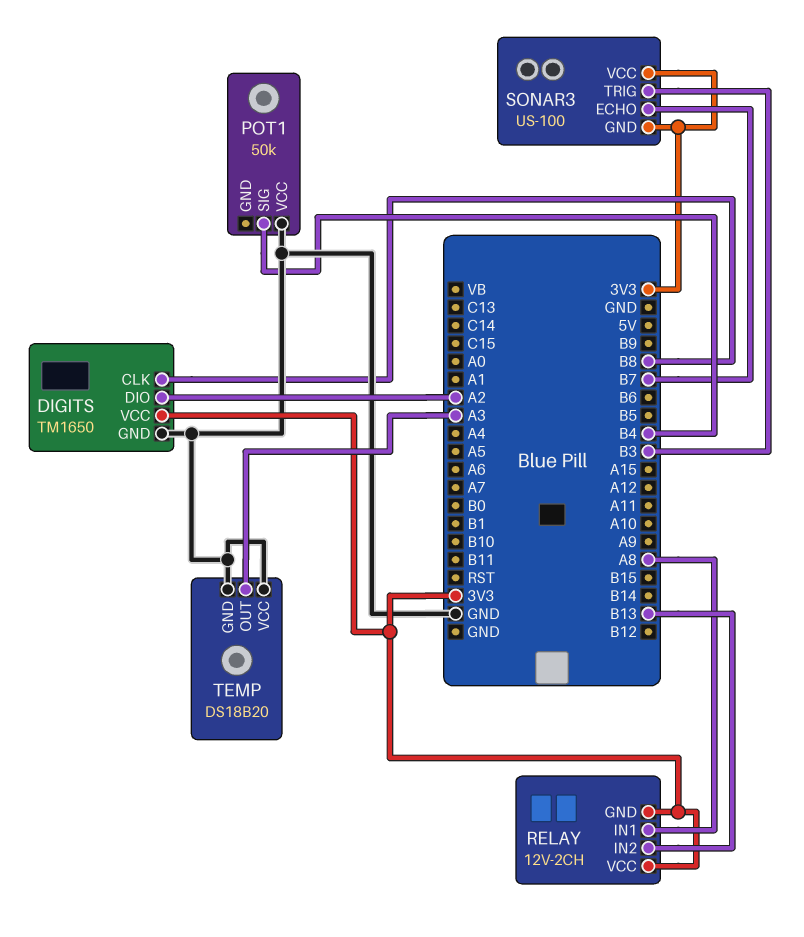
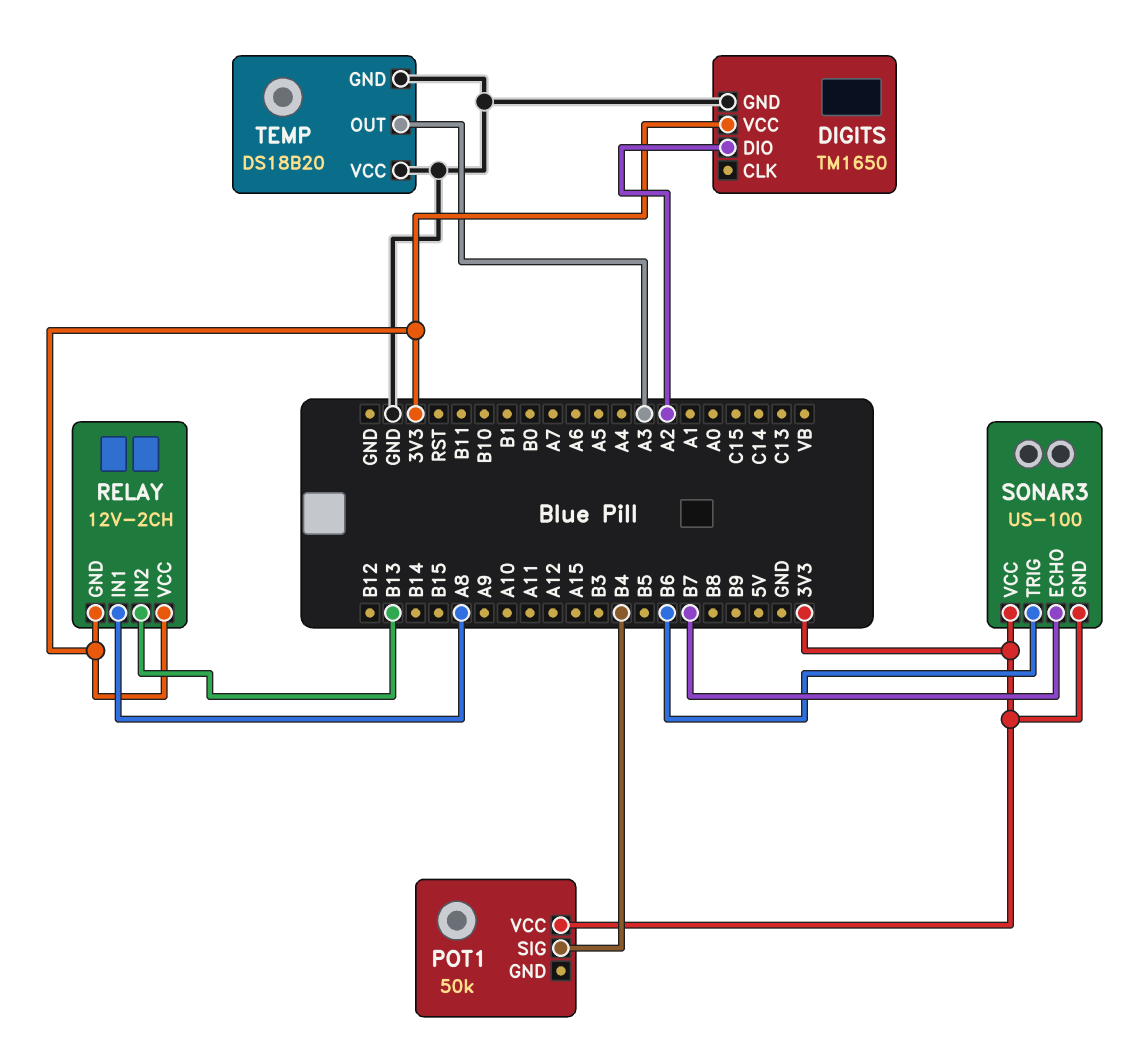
DIGITS pin CLK: B8 -> none
POT1 pin VCC: GND -> 3V3
SONAR3 pin TRIG: B3 -> B6

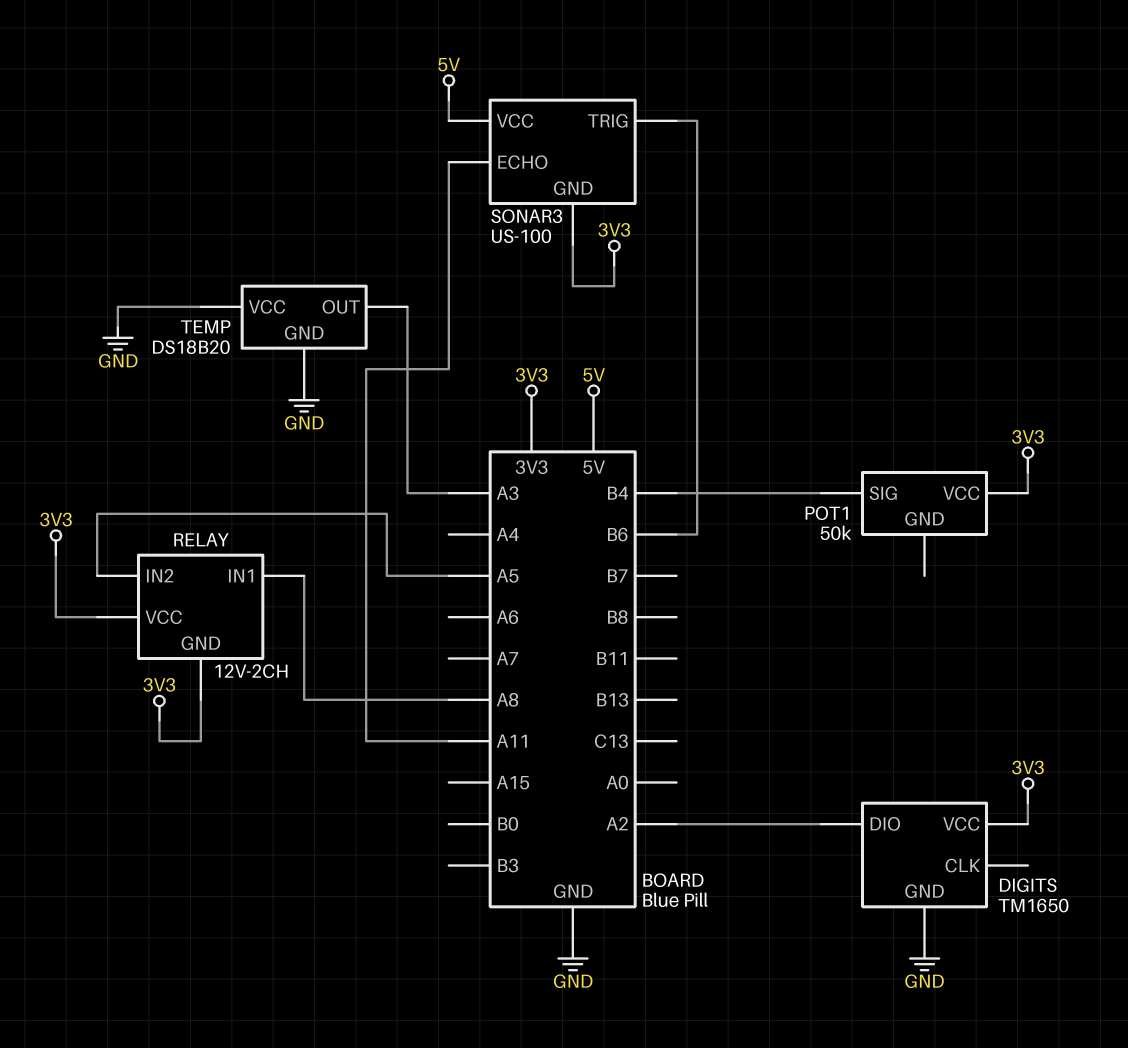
RELAY pin IN2: B13 -> A5
SONAR3 pin ECHO: B7 -> A11
SONAR3 pin VCC: 3V3 -> 5V

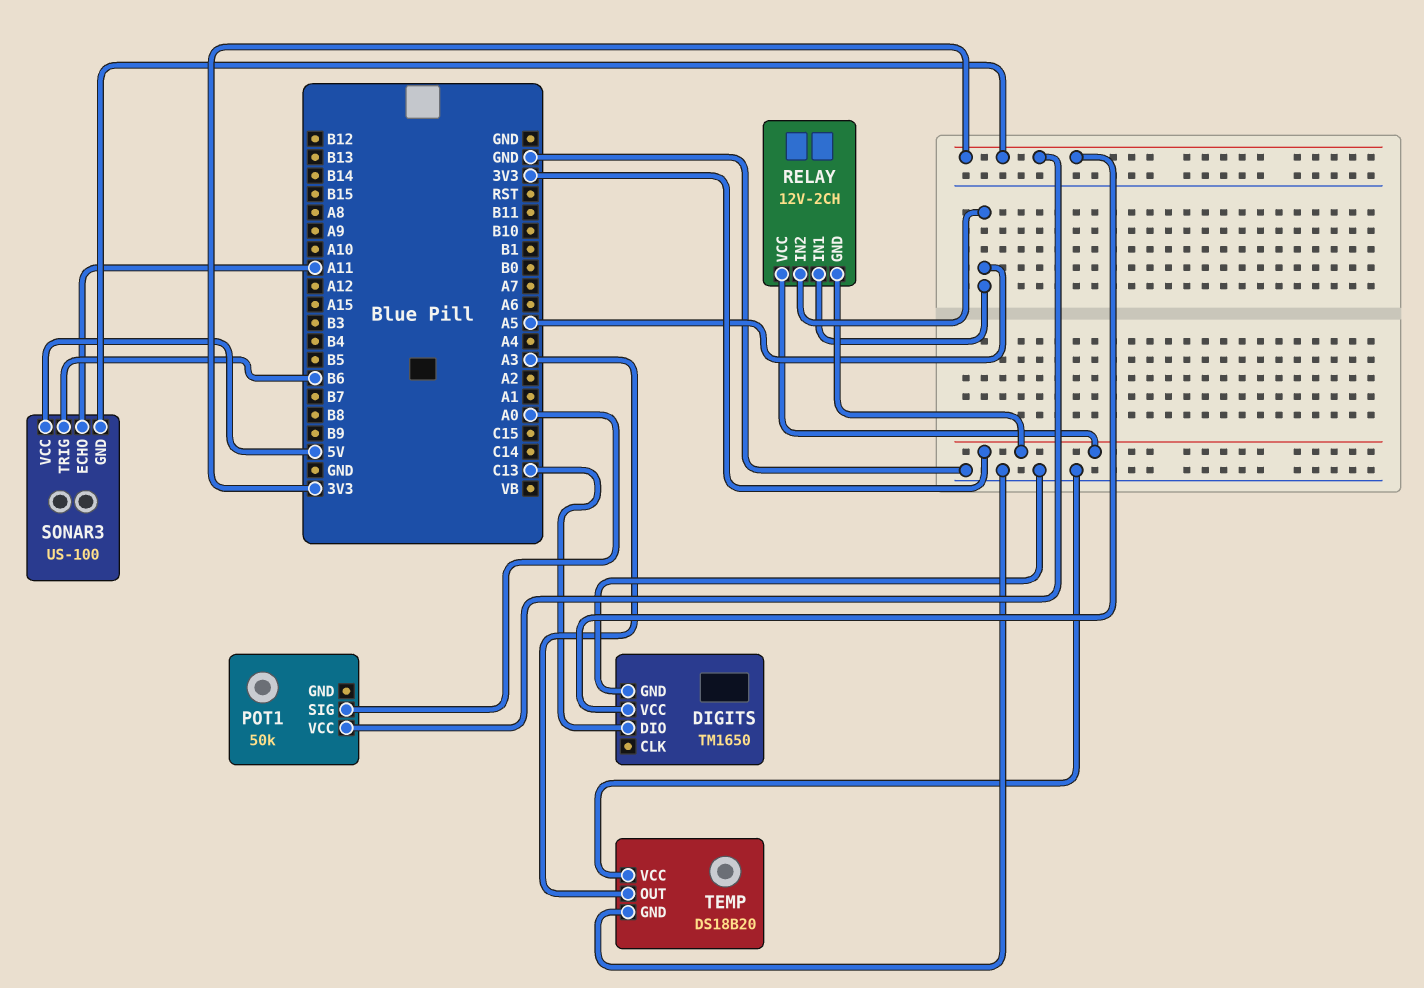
DIGITS pin DIO: A2 -> C13
POT1 pin SIG: B4 -> A0
RELAY pin IN1: A8 -> A5

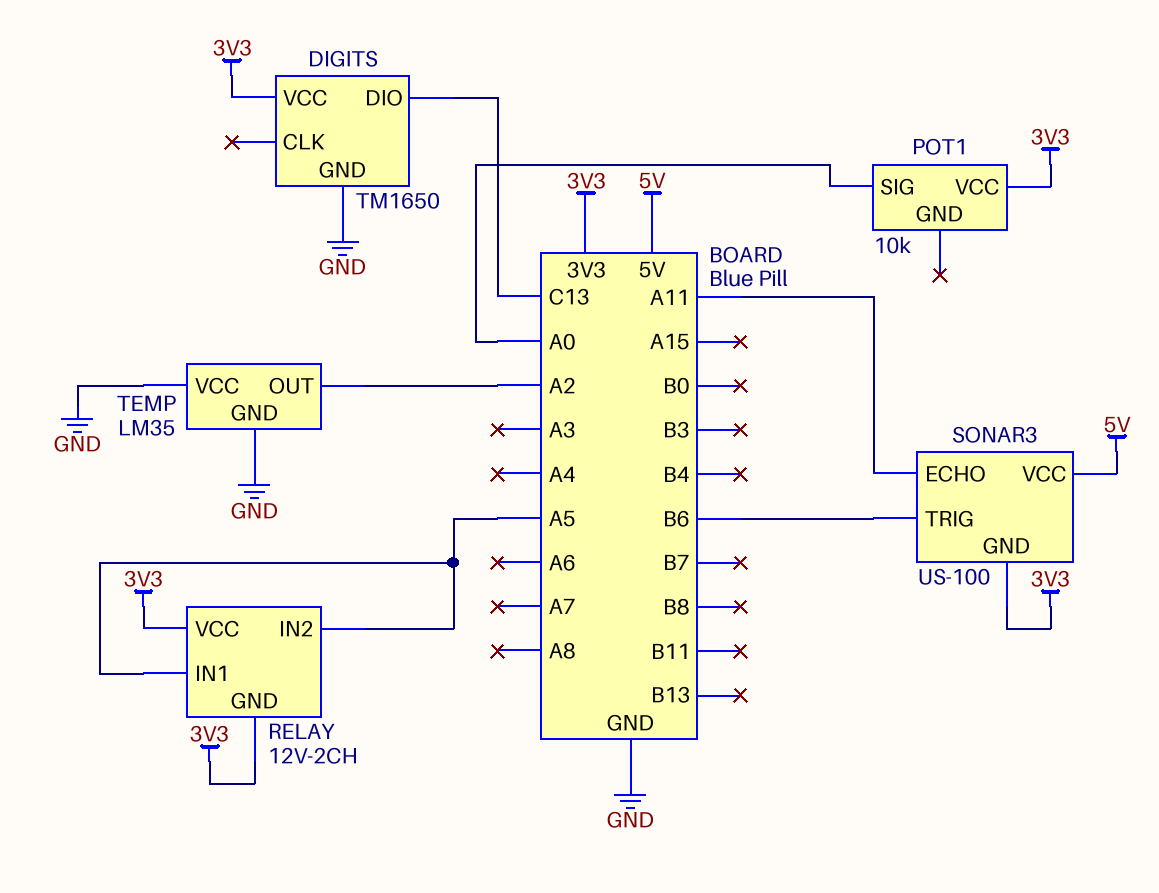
POT1: 50k -> 10k
TEMP: DS18B20 -> LM35
TEMP pin OUT: A3 -> A2

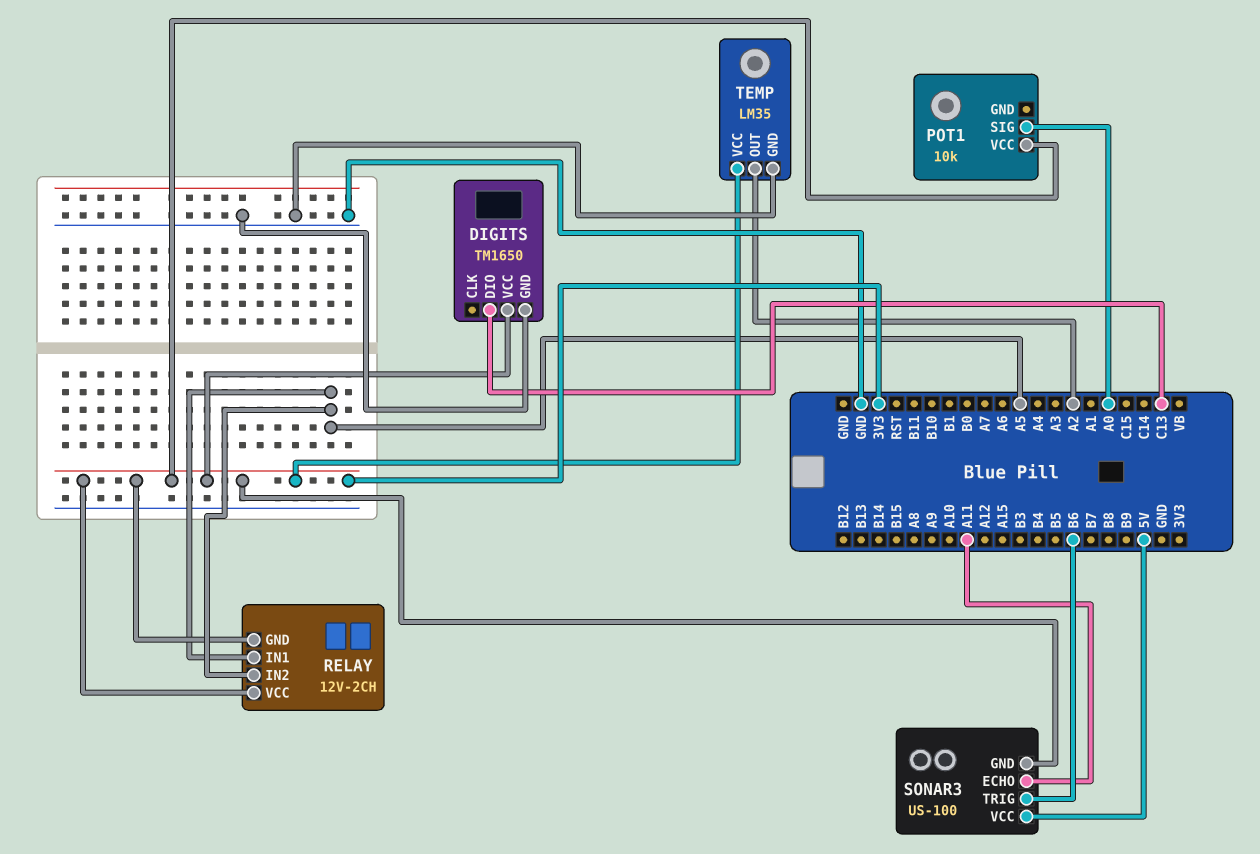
TEMP pin VCC: GND -> 3V3

